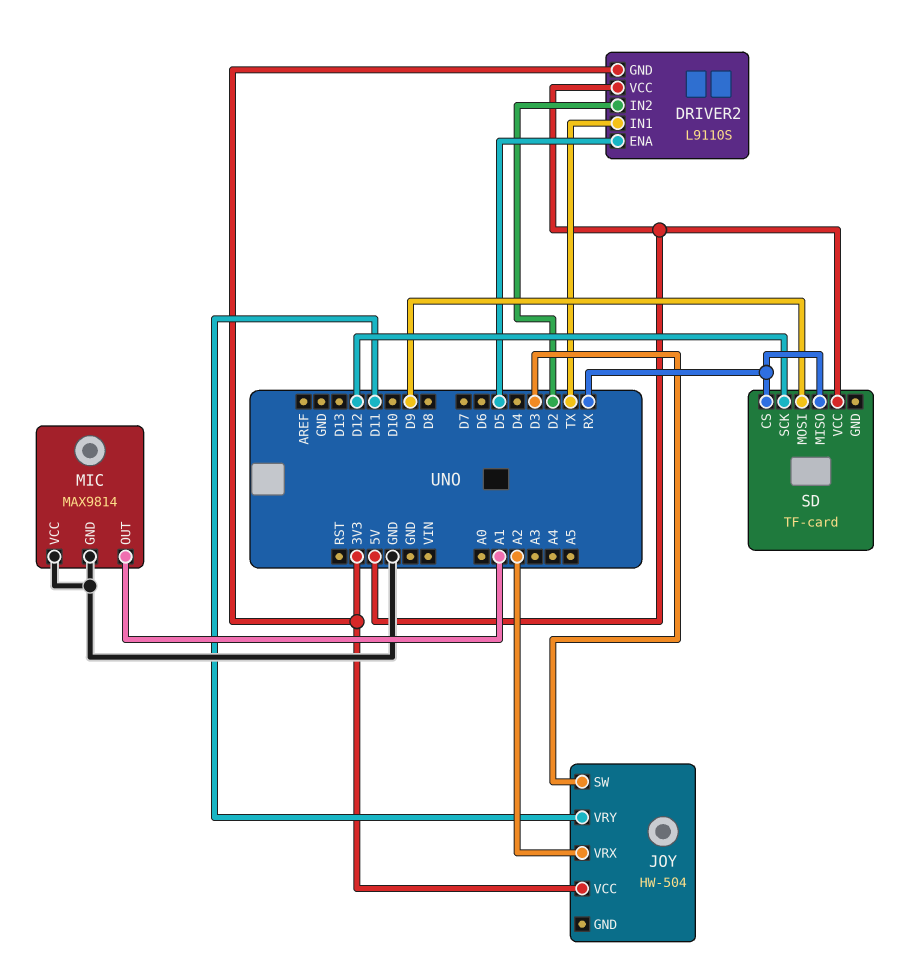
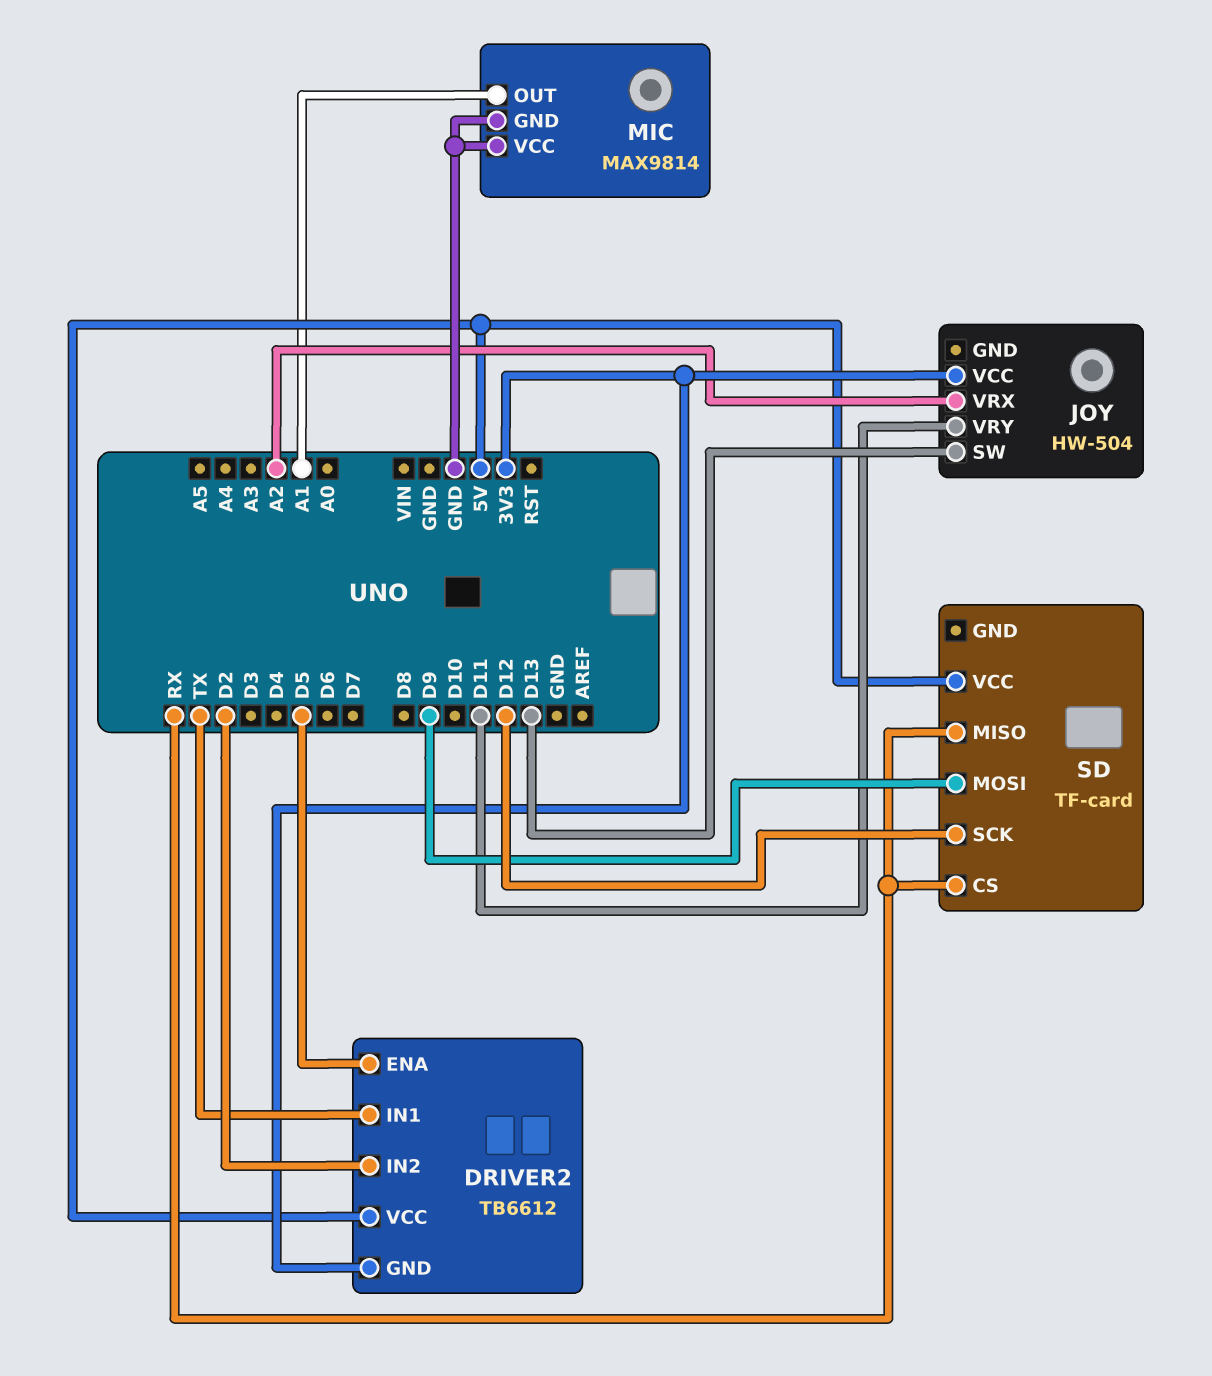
DRIVER2: L9110S -> TB6612
JOY pin SW: D3 -> D13

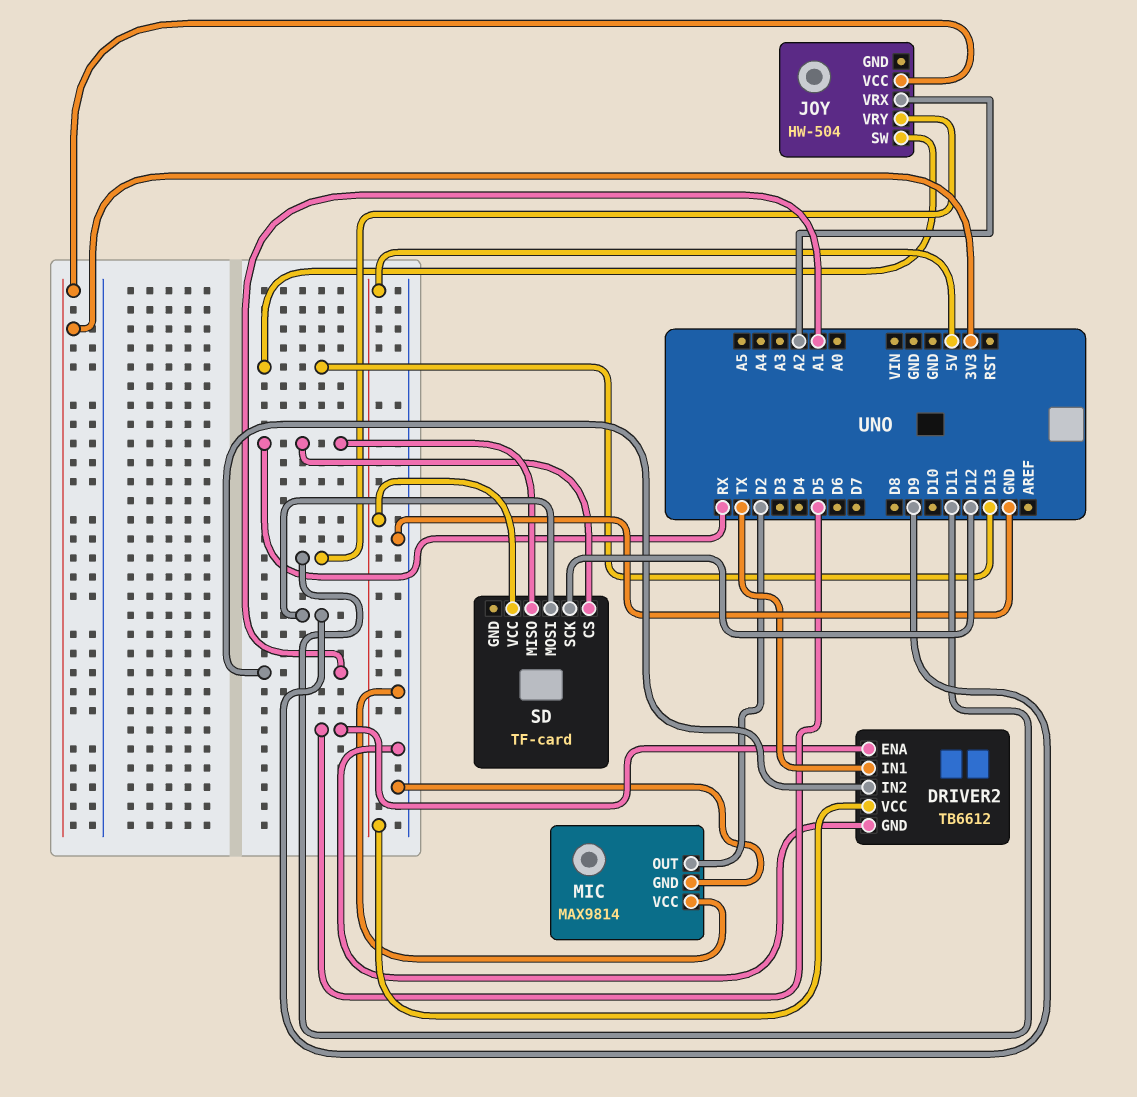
DRIVER2 pin GND: 3V3 -> GND
DRIVER2 pin IN2: D2 -> A1
MIC pin OUT: A1 -> D2

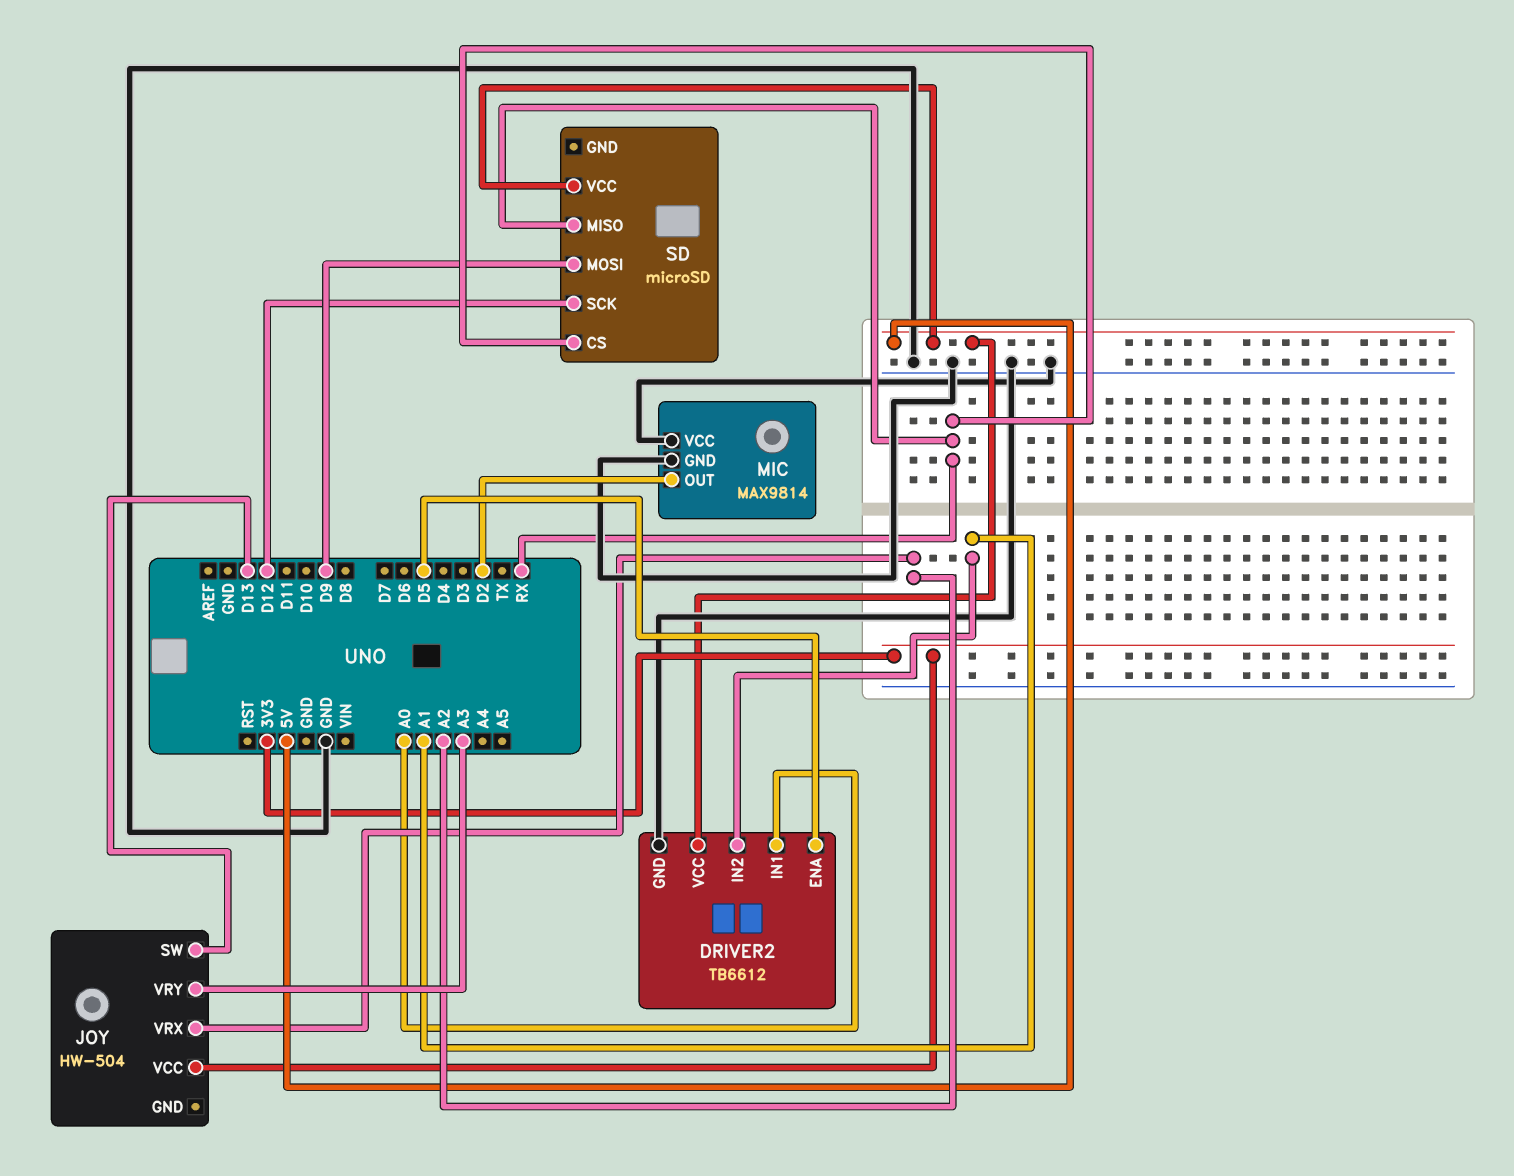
DRIVER2 pin IN1: TX -> A0
JOY pin VRY: D11 -> A3
SD: TF-card -> microSD

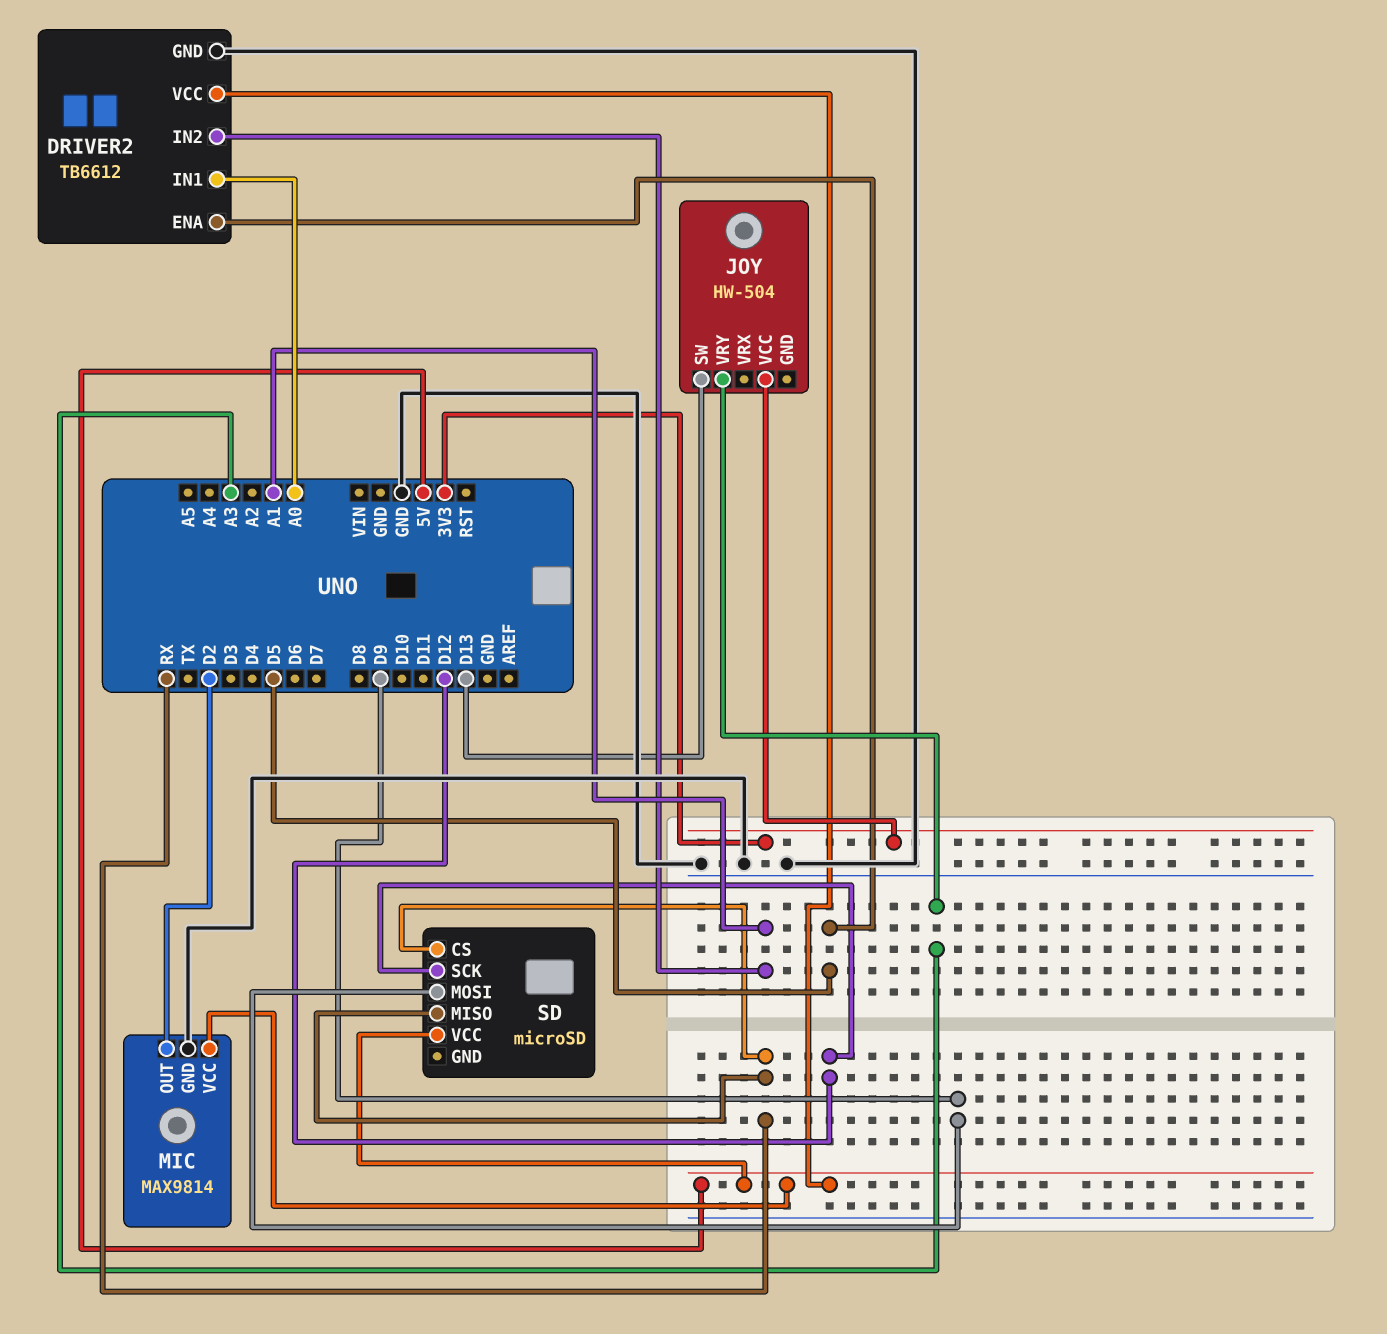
JOY pin VRX: A2 -> none
MIC pin VCC: GND -> 5V

